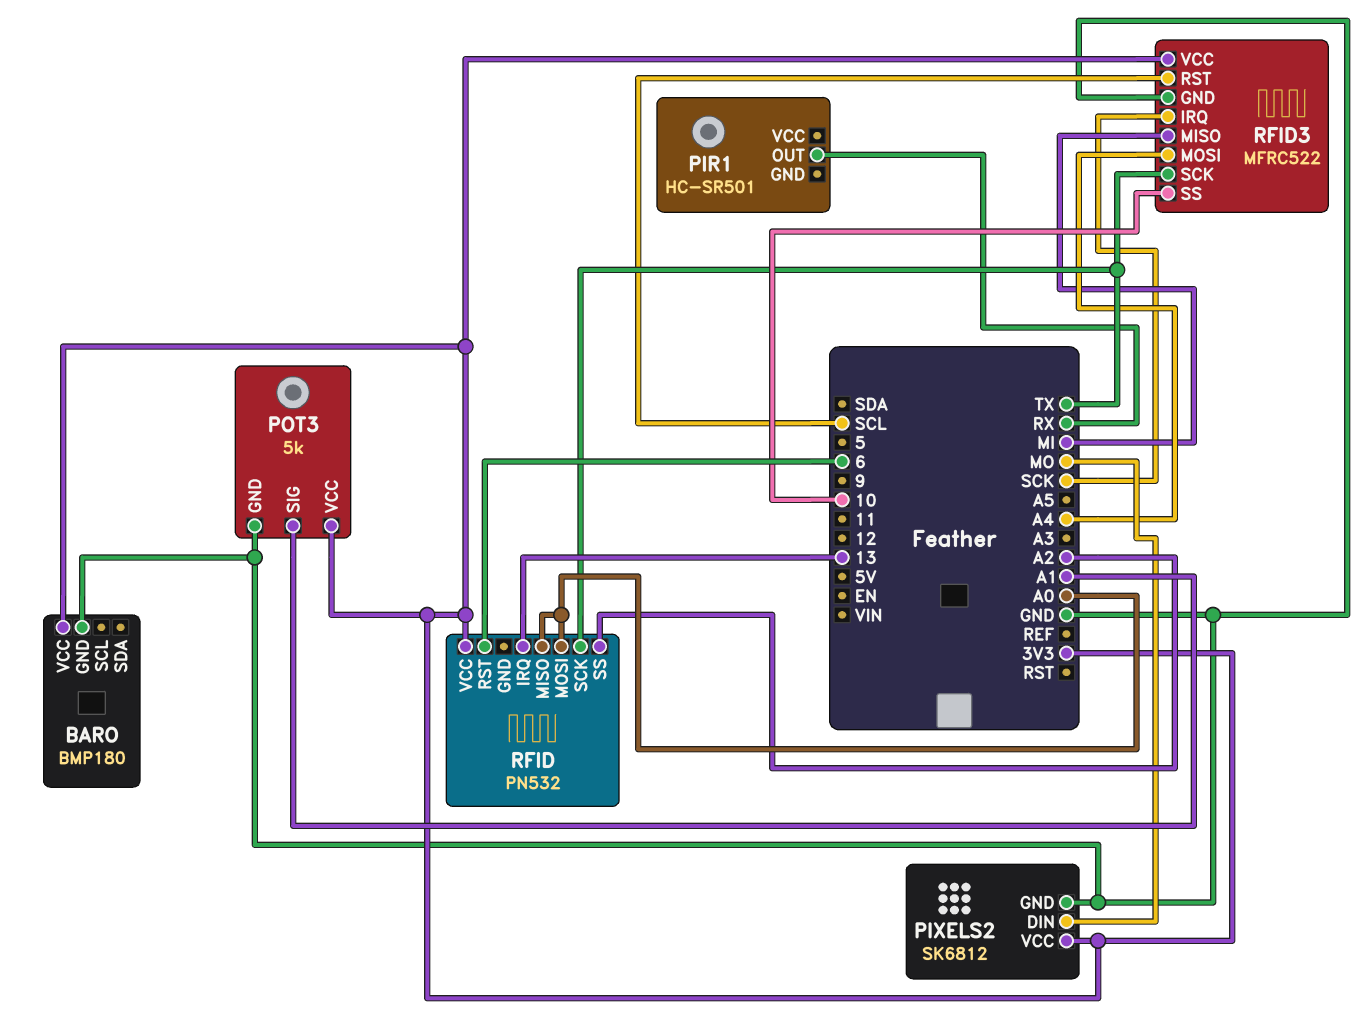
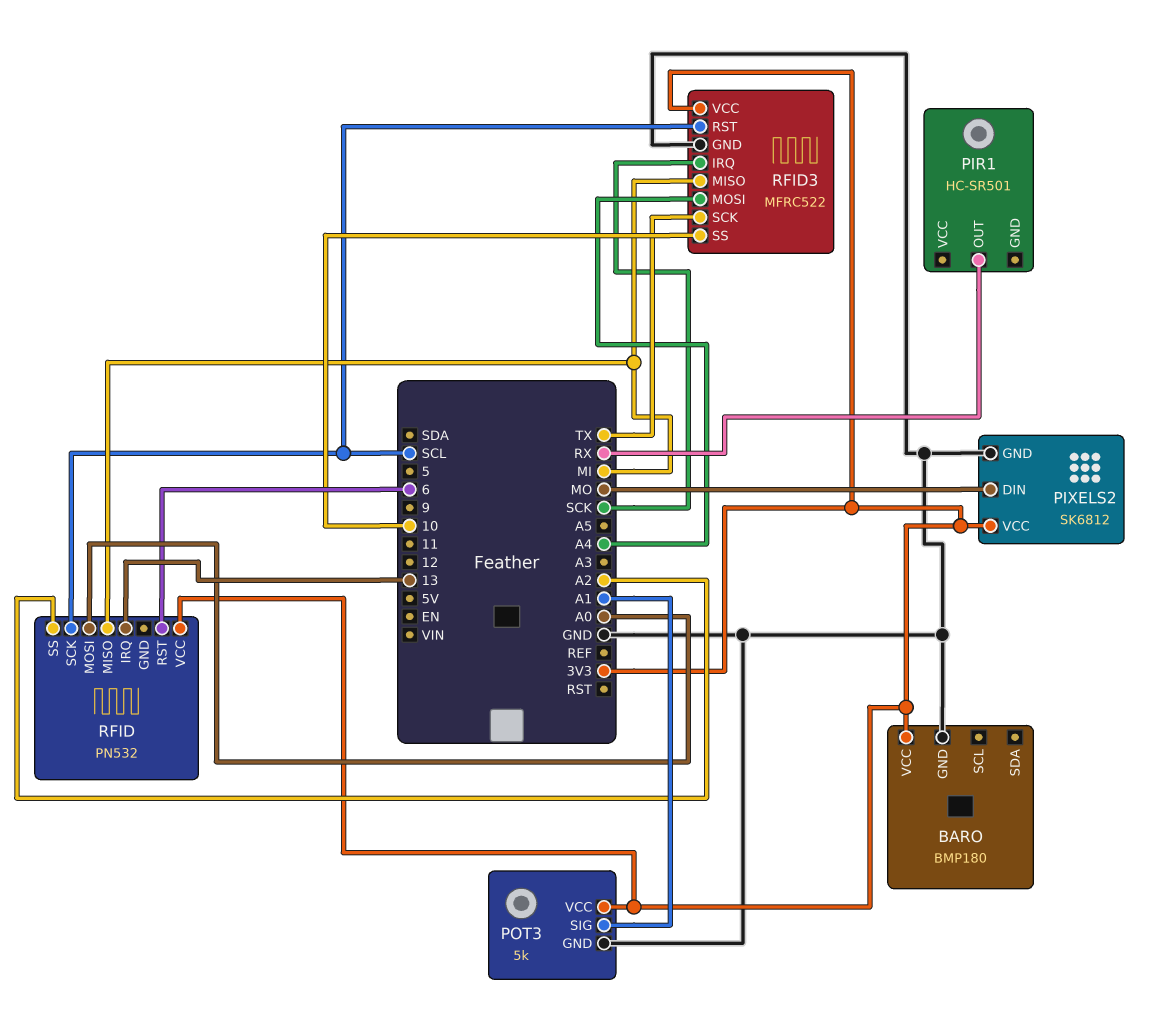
RFID pin MISO: A0 -> MI
RFID pin SCK: TX -> SCL

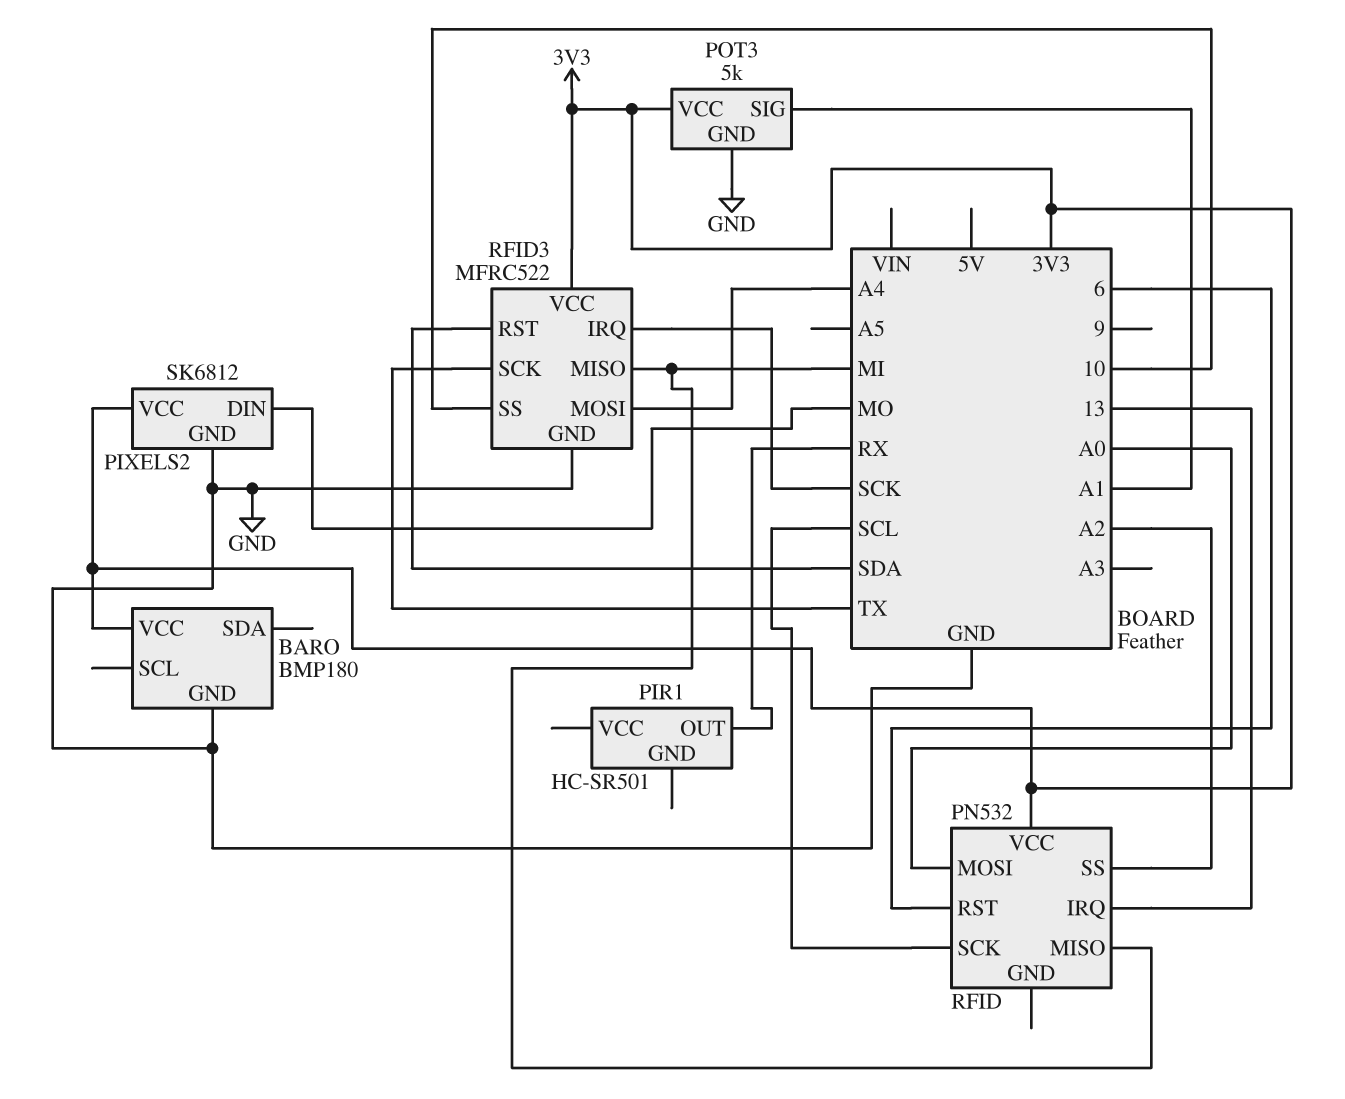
RFID3 pin RST: SCL -> SDA

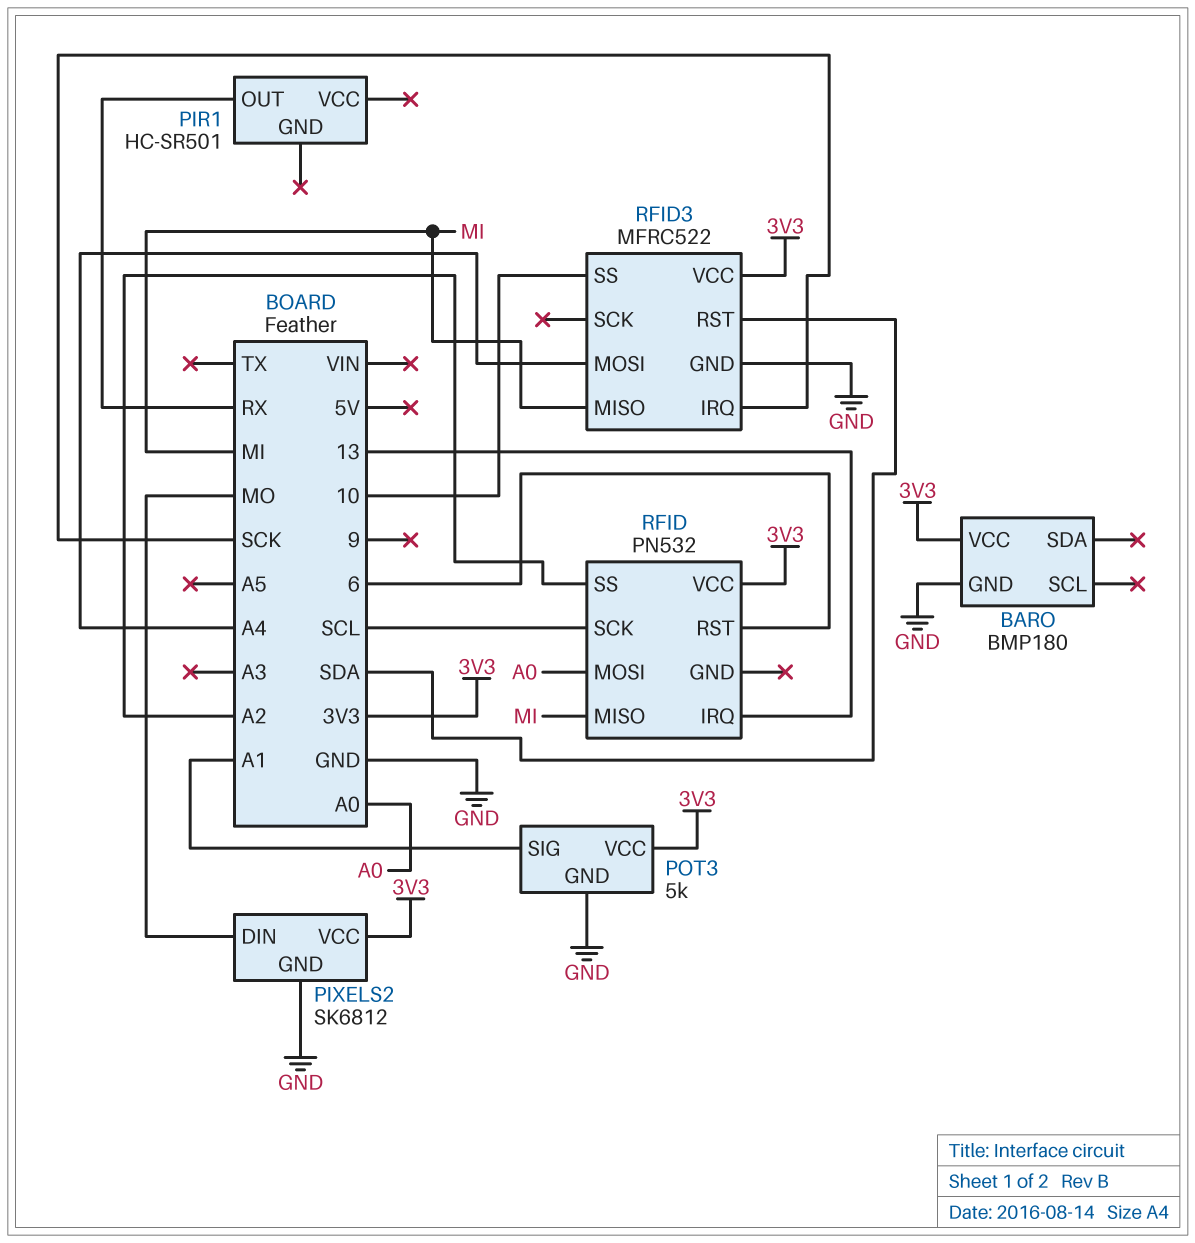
RFID3 pin SCK: TX -> none

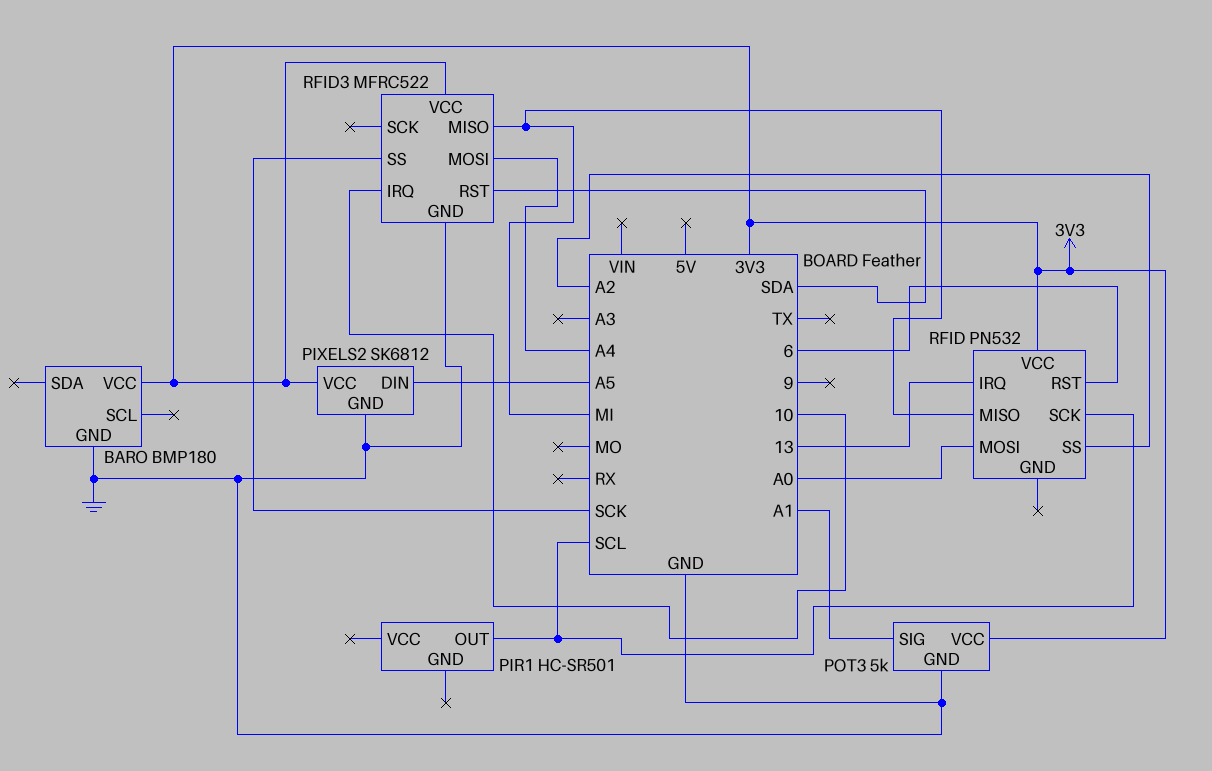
PIR1 pin OUT: RX -> SCL
PIXELS2 pin DIN: MO -> A5
RFID3 pin IRQ: SCK -> 10
RFID3 pin SS: 10 -> SCK

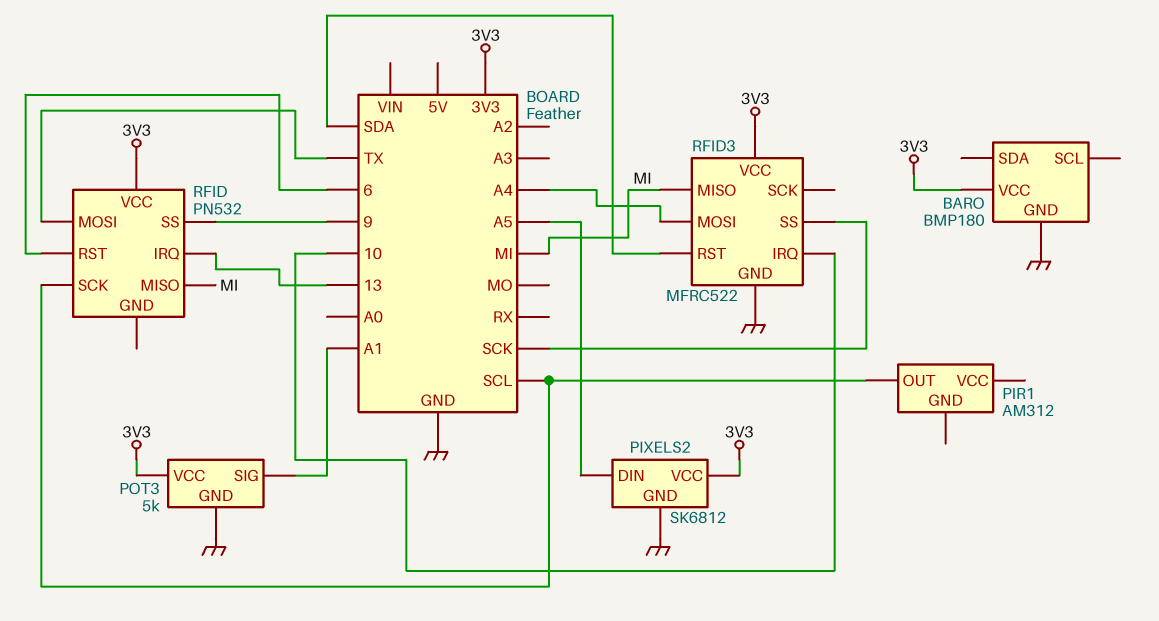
PIR1: HC-SR501 -> AM312
RFID pin MOSI: A0 -> TX
RFID pin SS: A2 -> 9

